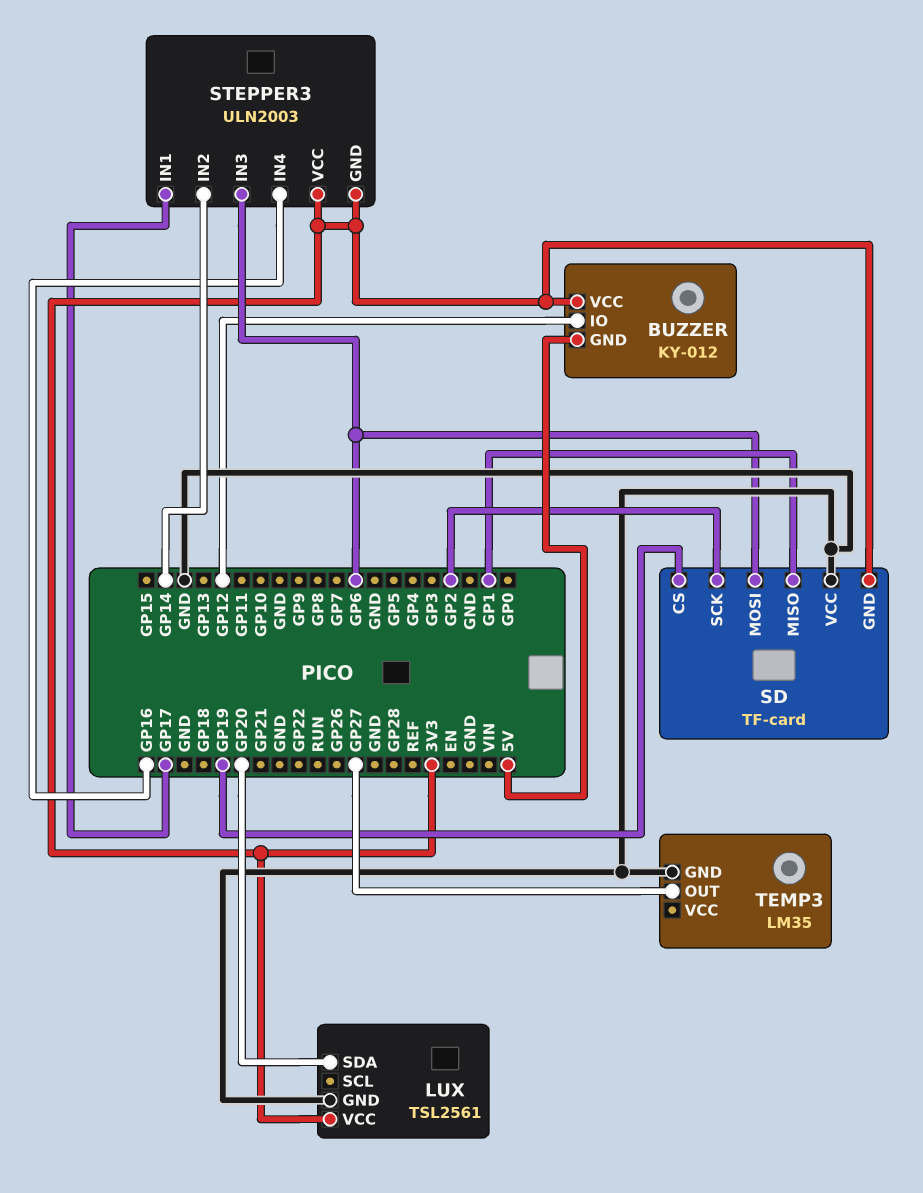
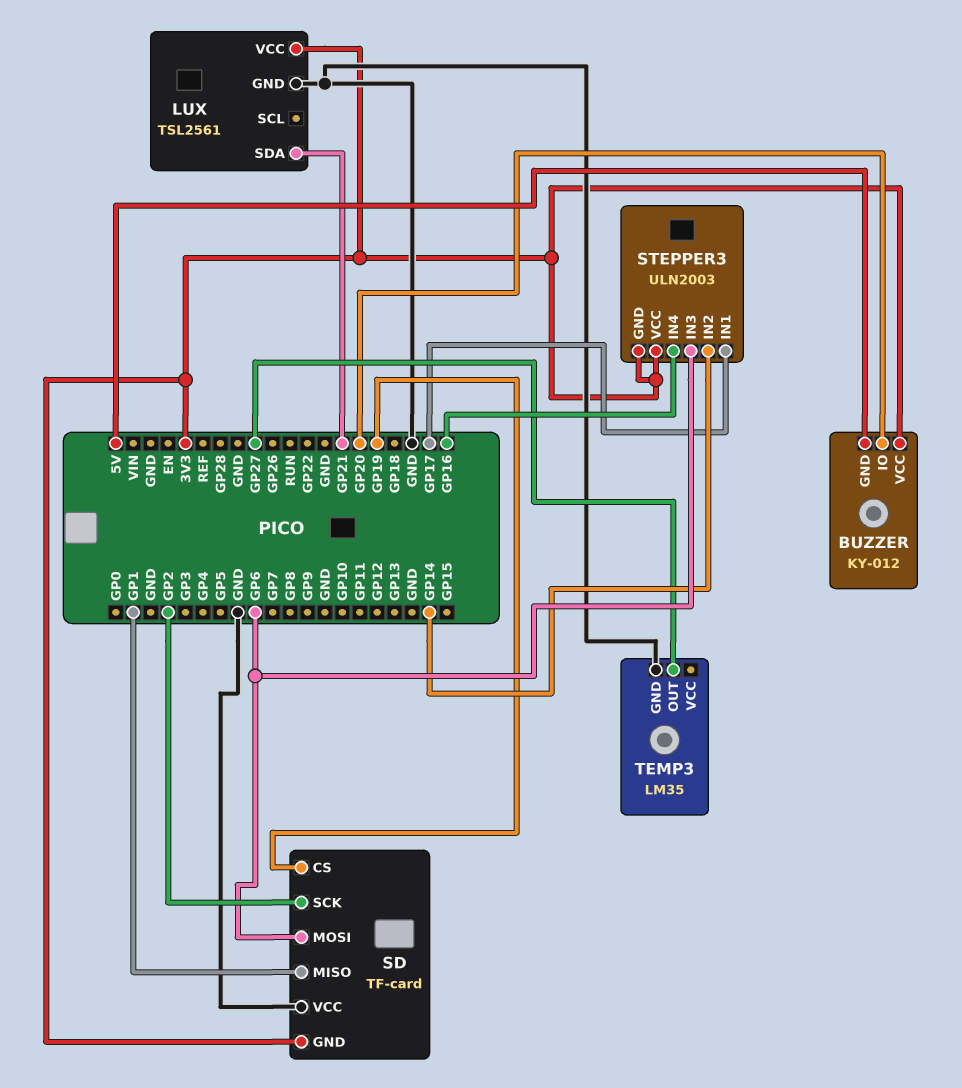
BUZZER pin IO: GP12 -> GP20
LUX pin SDA: GP20 -> GP21

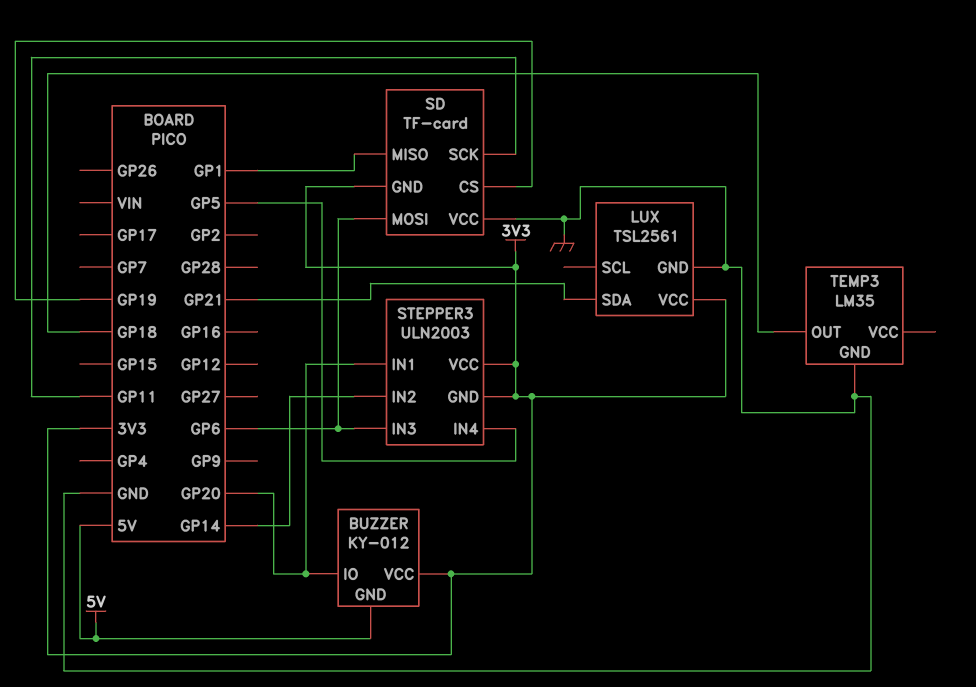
SD pin SCK: GP2 -> GP11
STEPPER3 pin IN1: GP17 -> GP20
STEPPER3 pin IN4: GP16 -> GP5
TEMP3 pin OUT: GP27 -> GP18

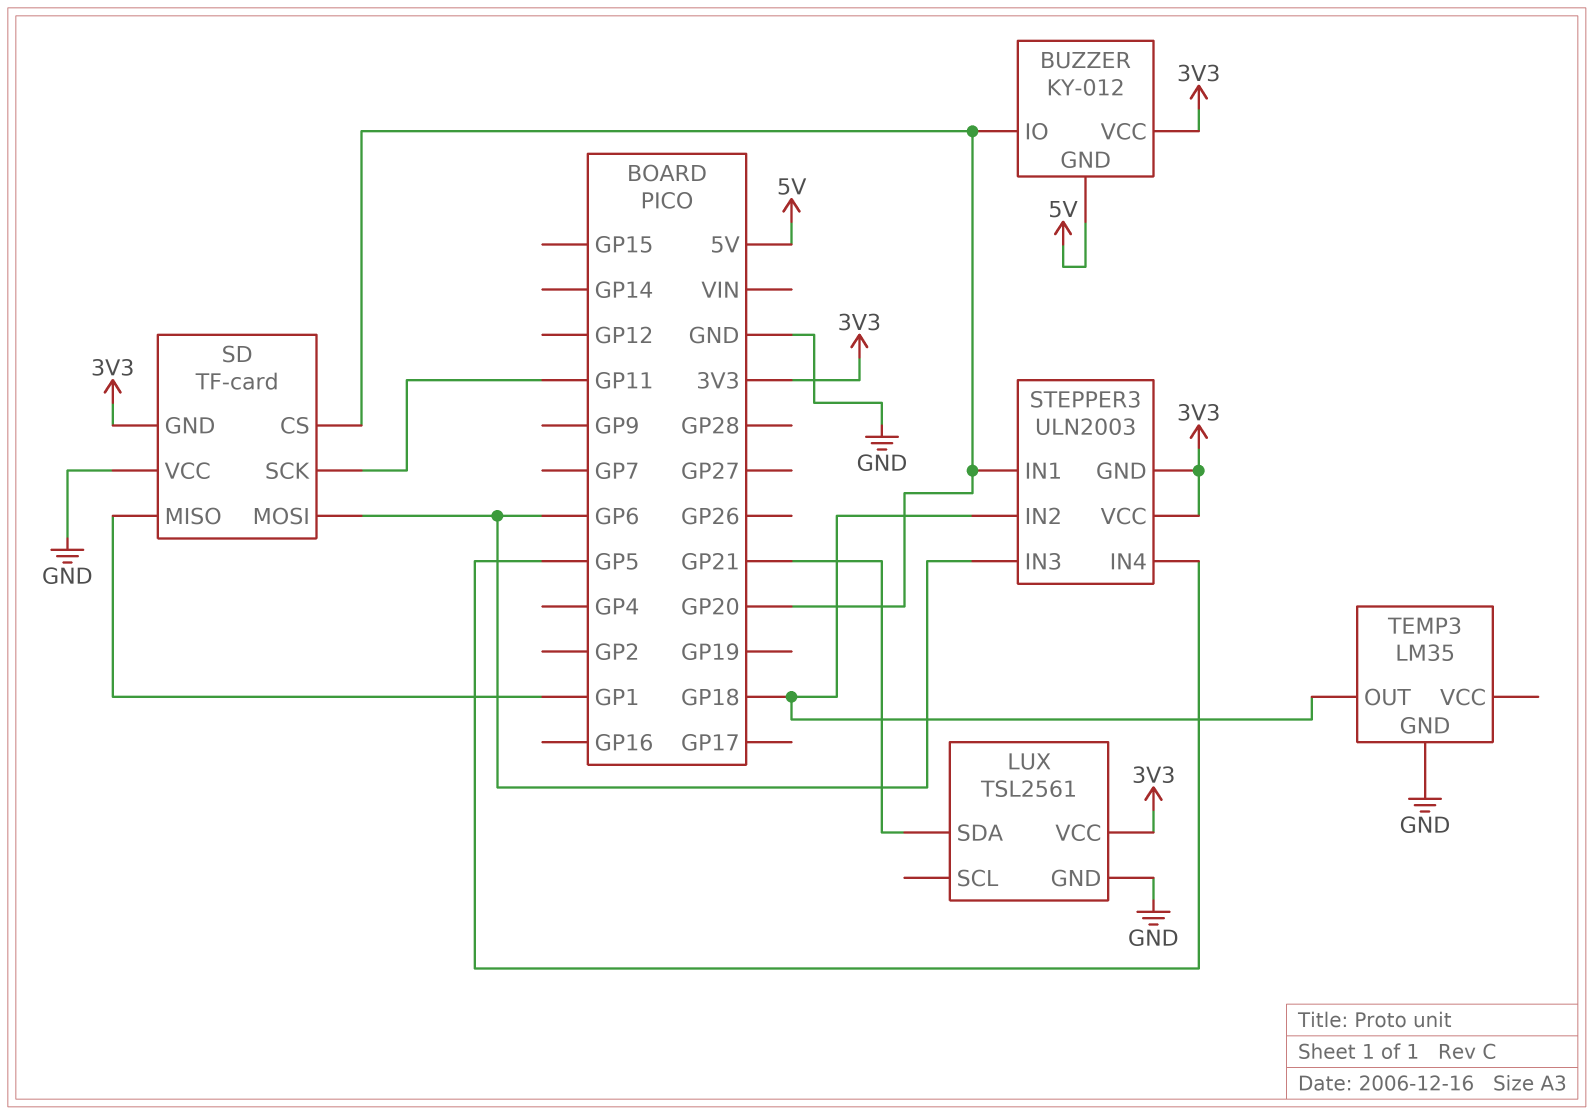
SD pin CS: GP19 -> GP20
STEPPER3 pin IN2: GP14 -> GP18

